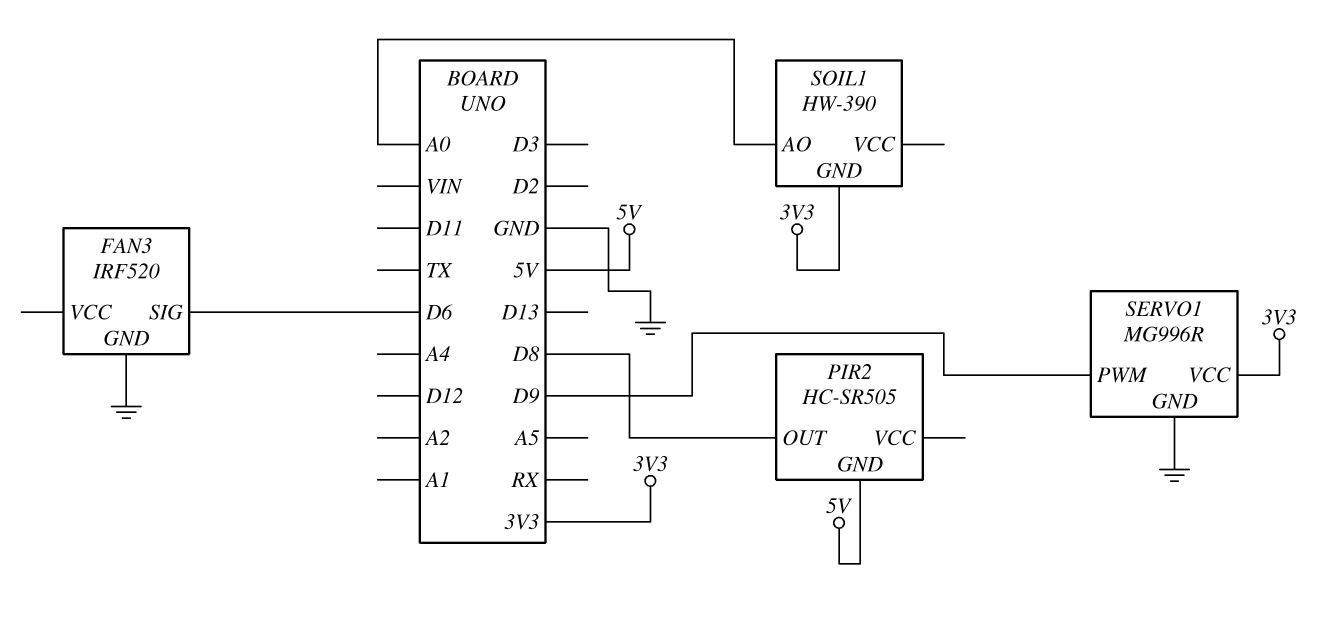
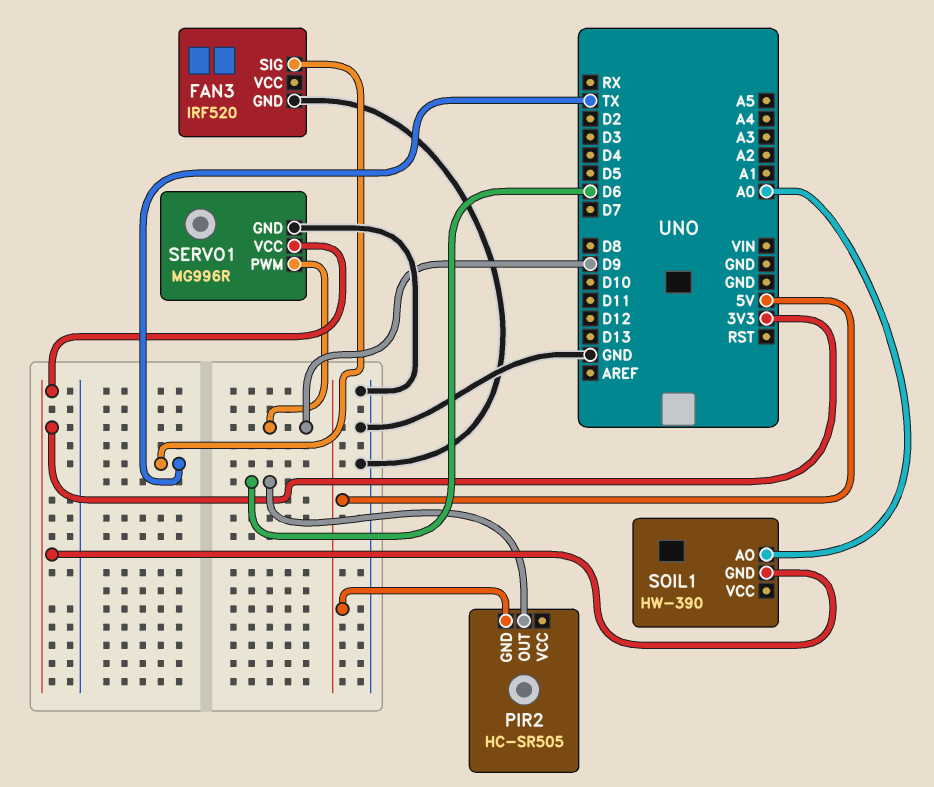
FAN3 pin SIG: D6 -> TX
PIR2 pin OUT: D8 -> D6

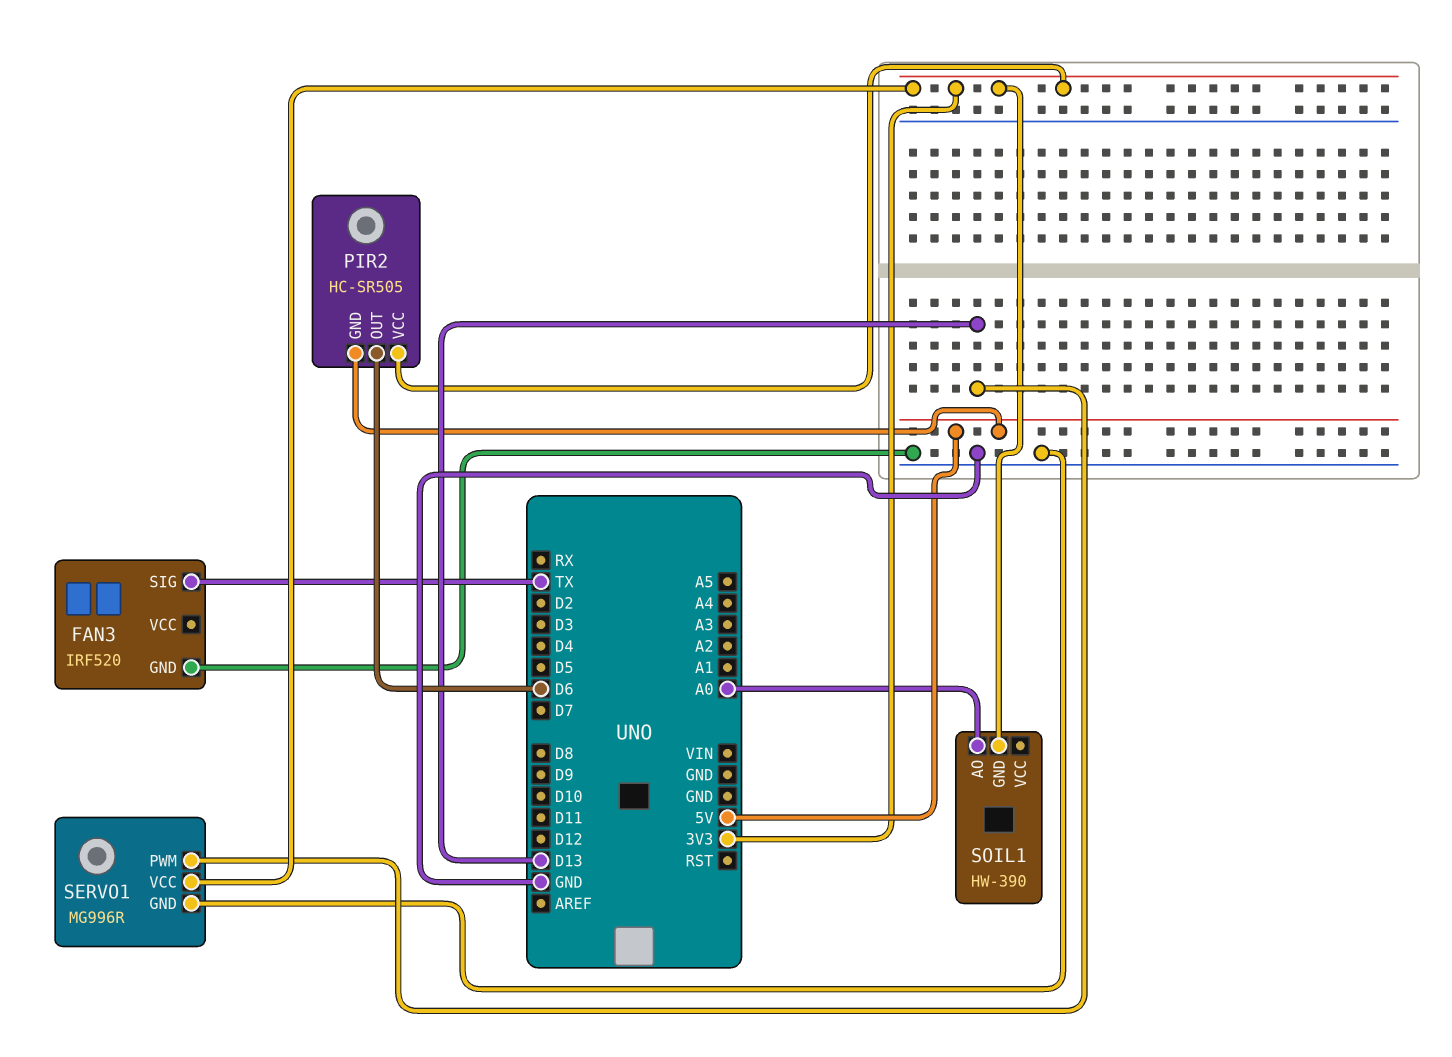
PIR2 pin VCC: none -> 3V3
SERVO1 pin PWM: D9 -> D13

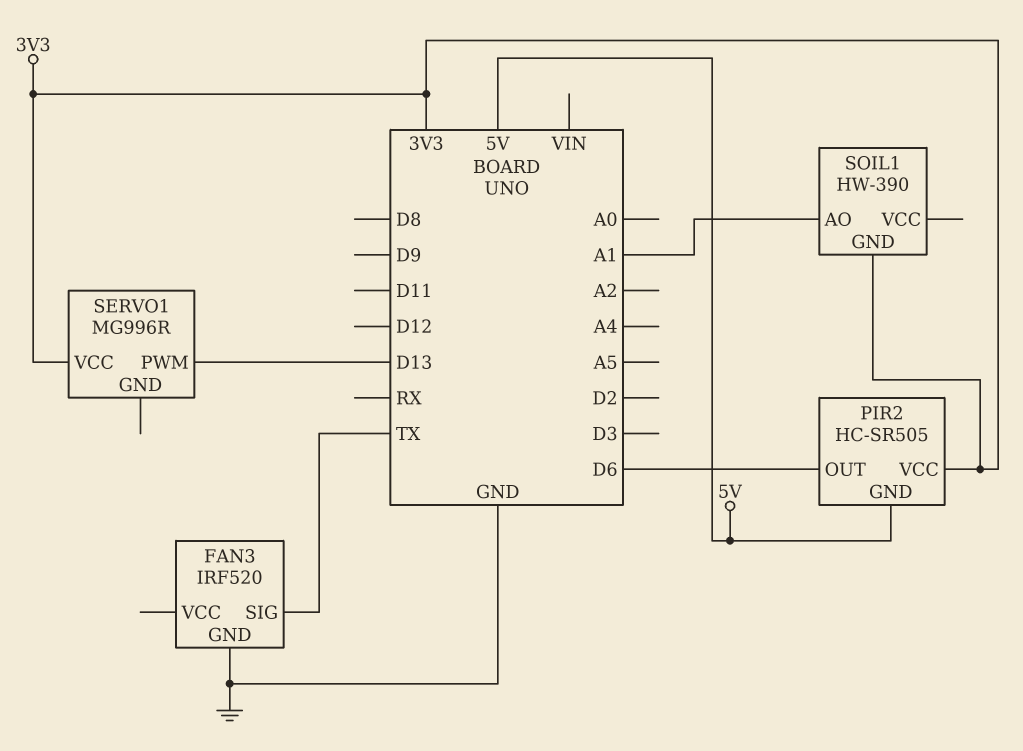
SERVO1 pin GND: GND -> none
SOIL1 pin AO: A0 -> A1

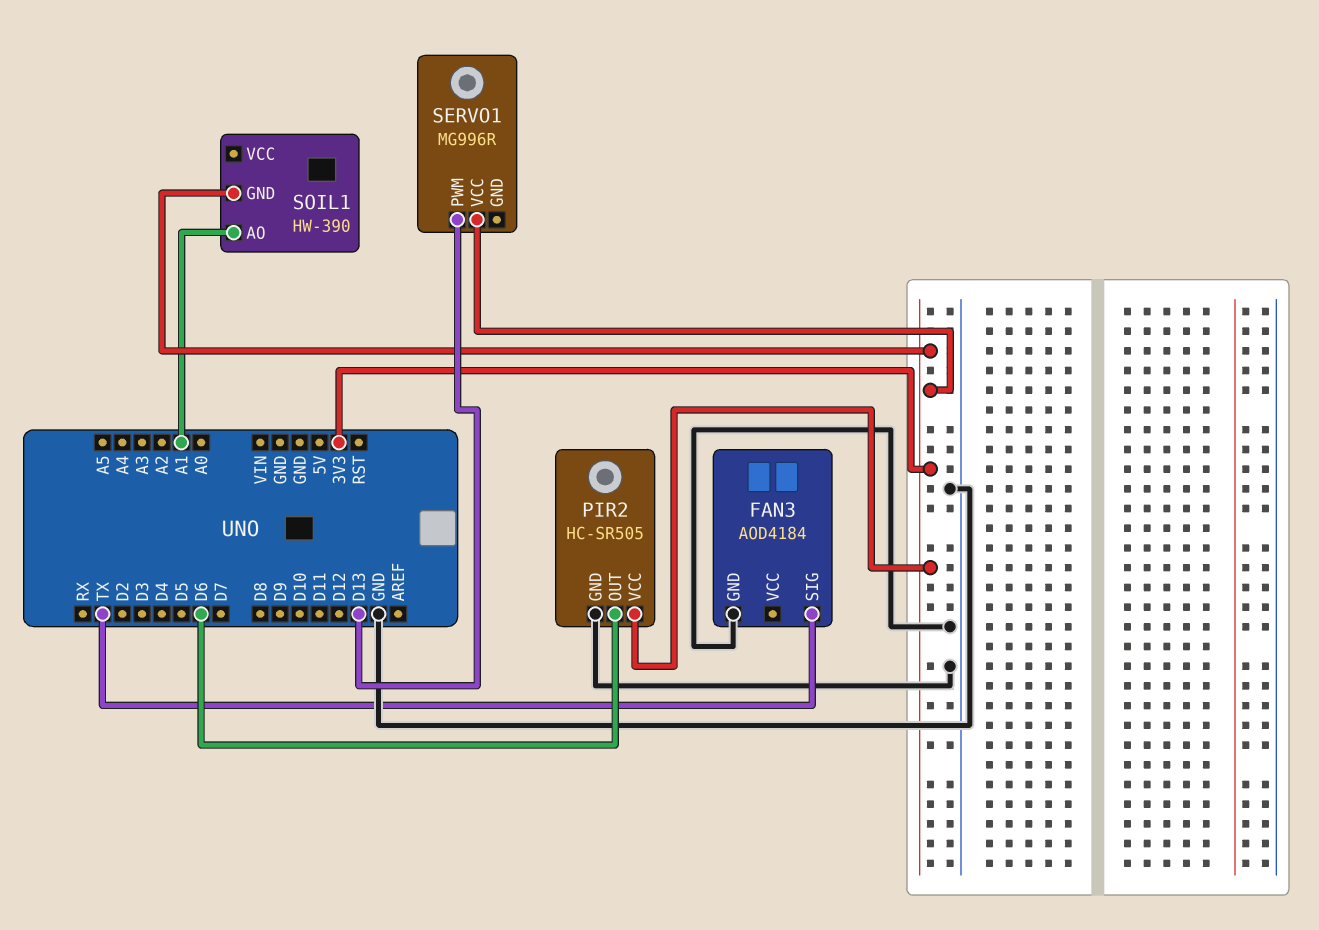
FAN3: IRF520 -> AOD4184
PIR2 pin GND: 5V -> GND

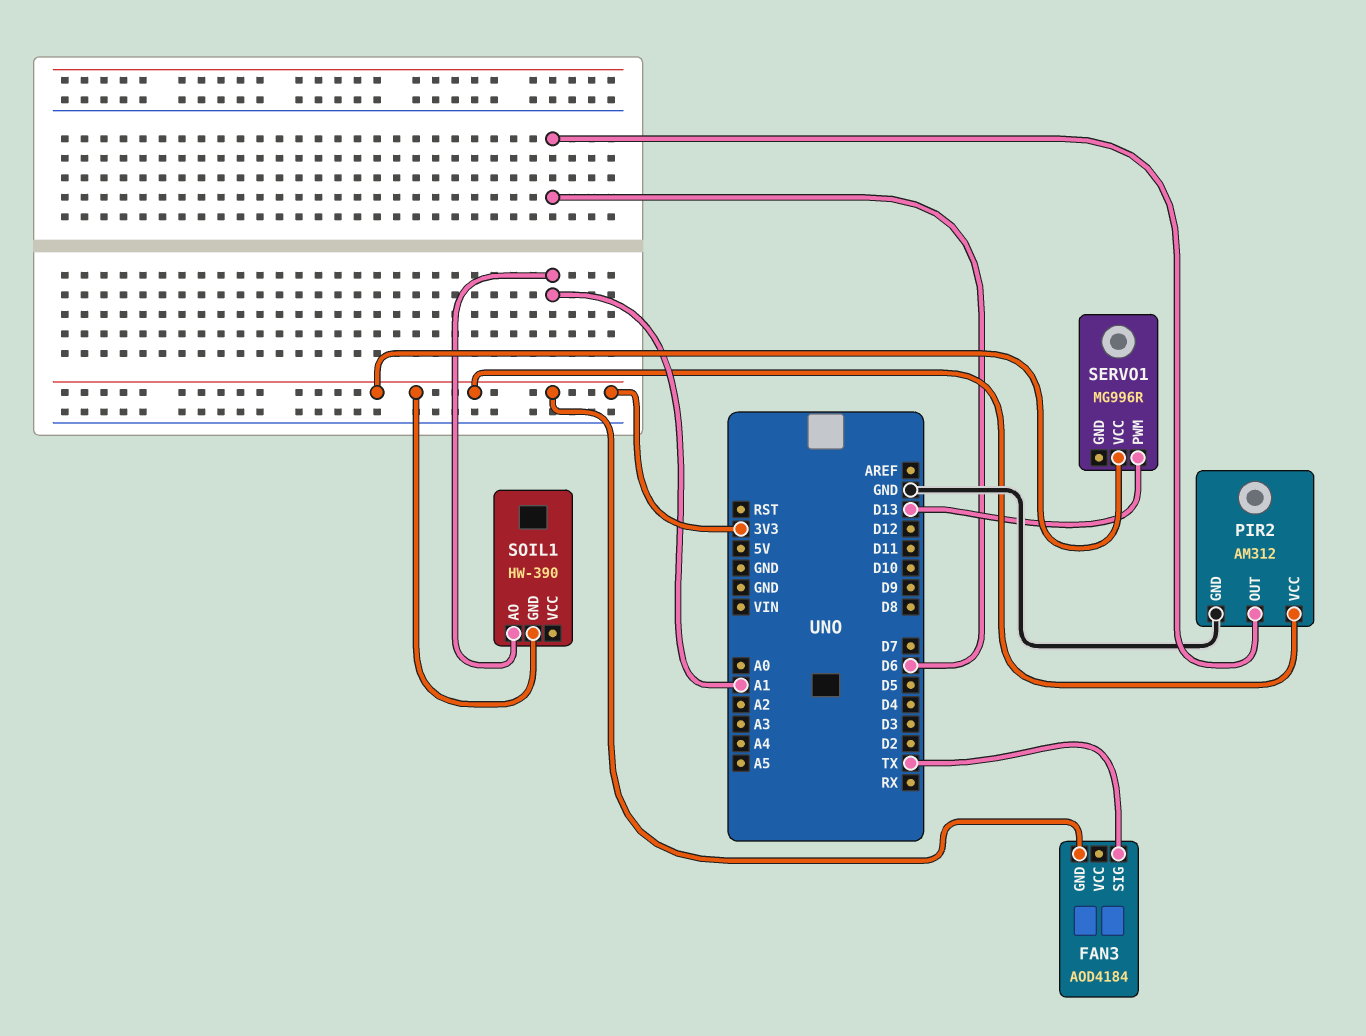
FAN3 pin GND: GND -> 3V3
PIR2: HC-SR505 -> AM312

